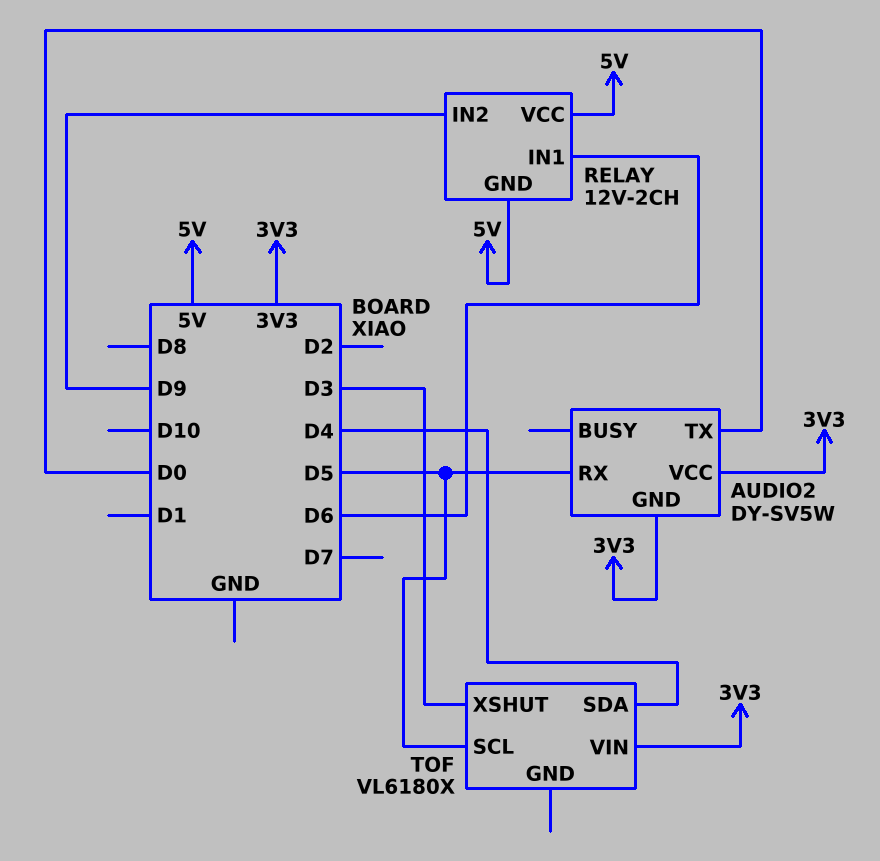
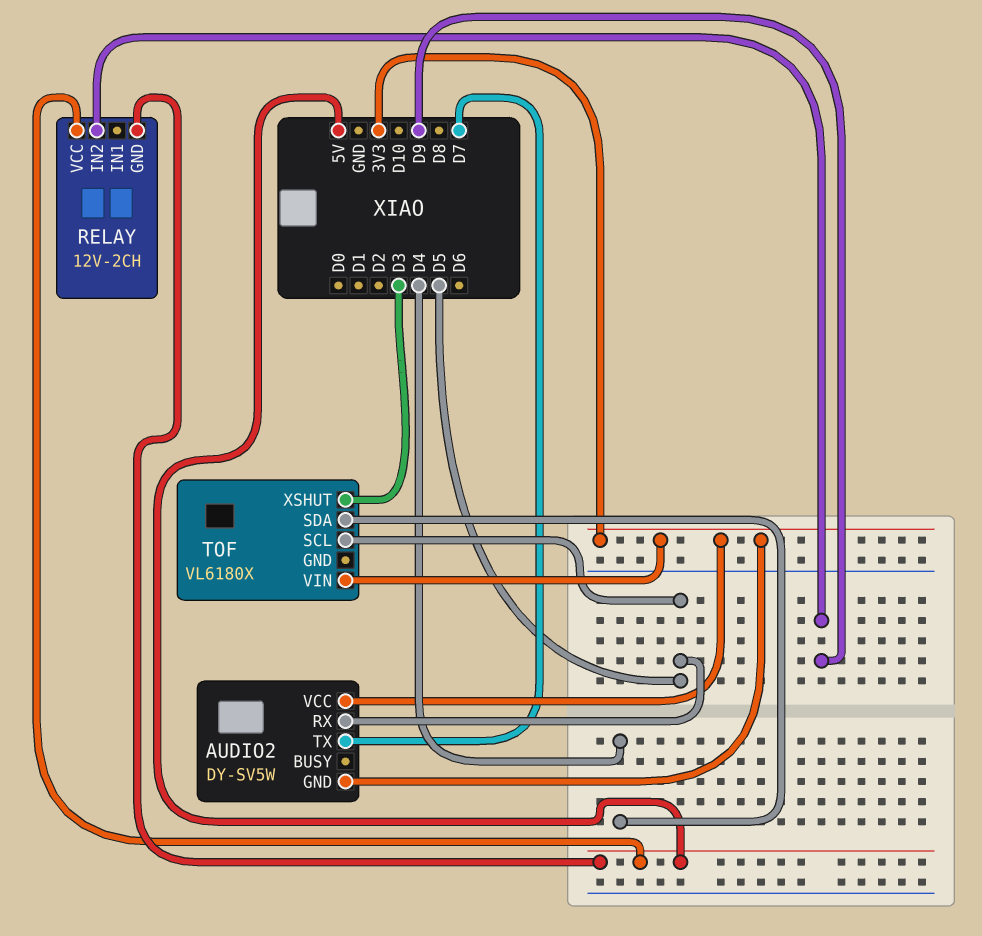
AUDIO2 pin TX: D0 -> D7
RELAY pin IN1: D6 -> none

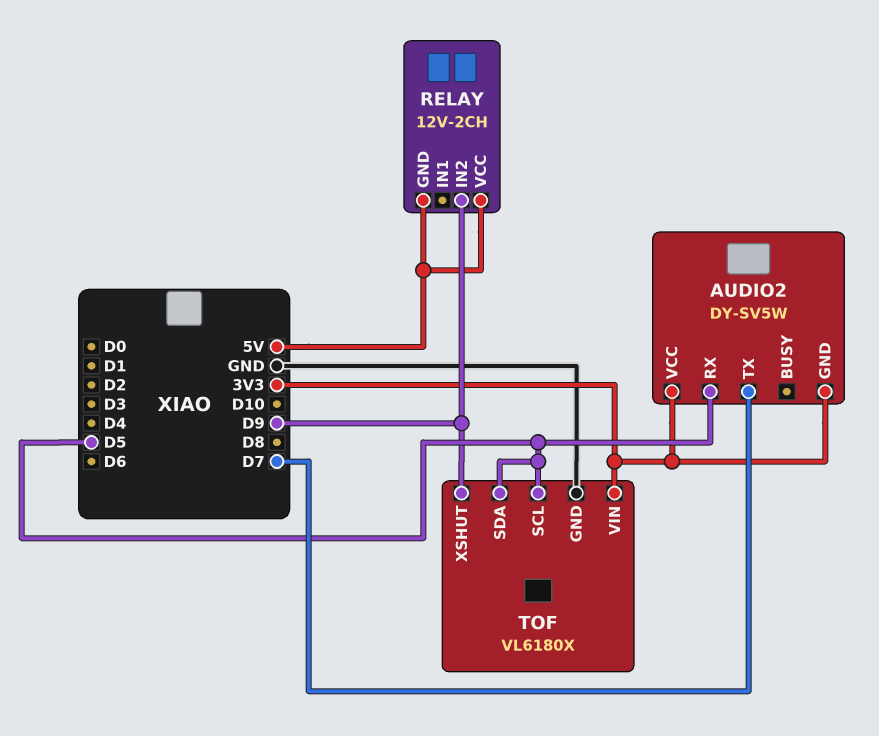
TOF pin GND: none -> GND
TOF pin SDA: D4 -> D5
TOF pin XSHUT: D3 -> D9

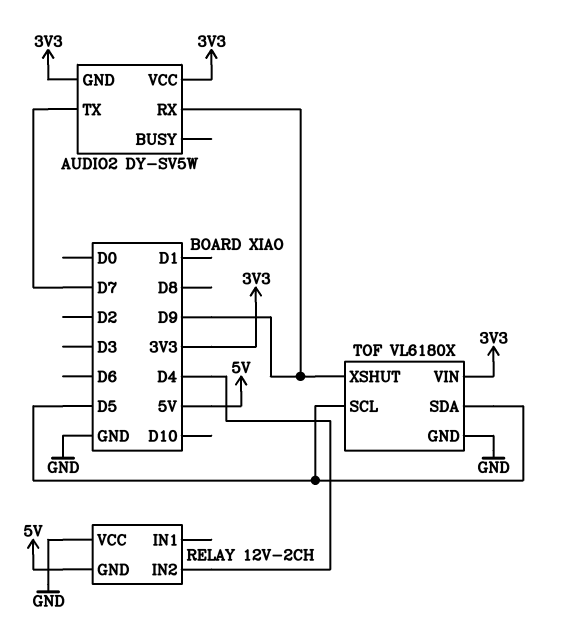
AUDIO2 pin RX: D5 -> D9
RELAY pin IN2: D9 -> D4
RELAY pin VCC: 5V -> GND

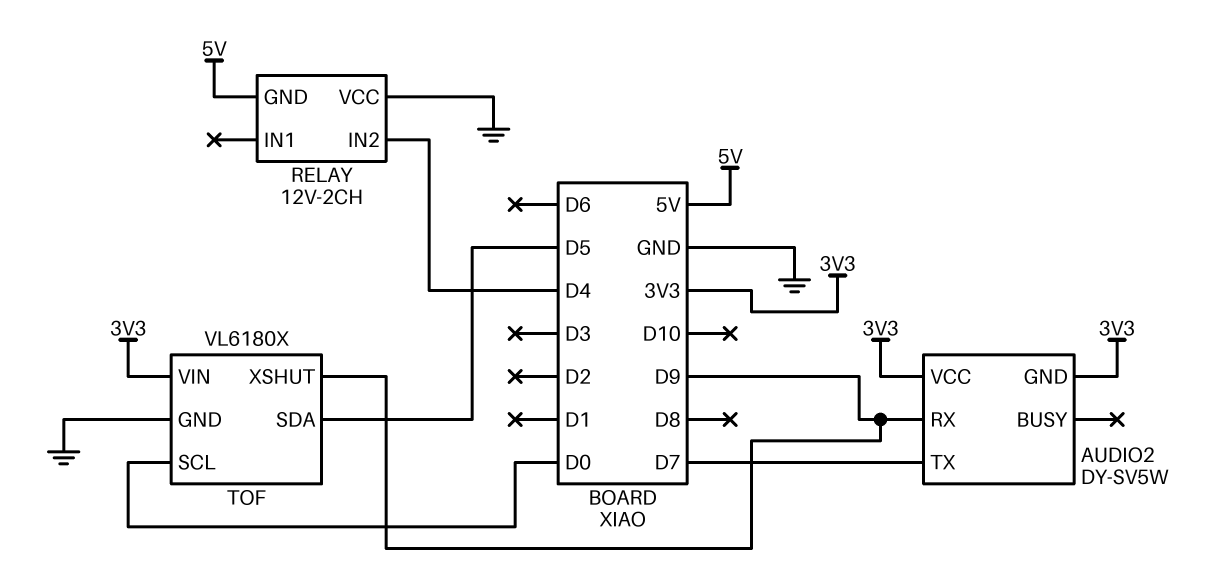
TOF pin SCL: D5 -> D0

